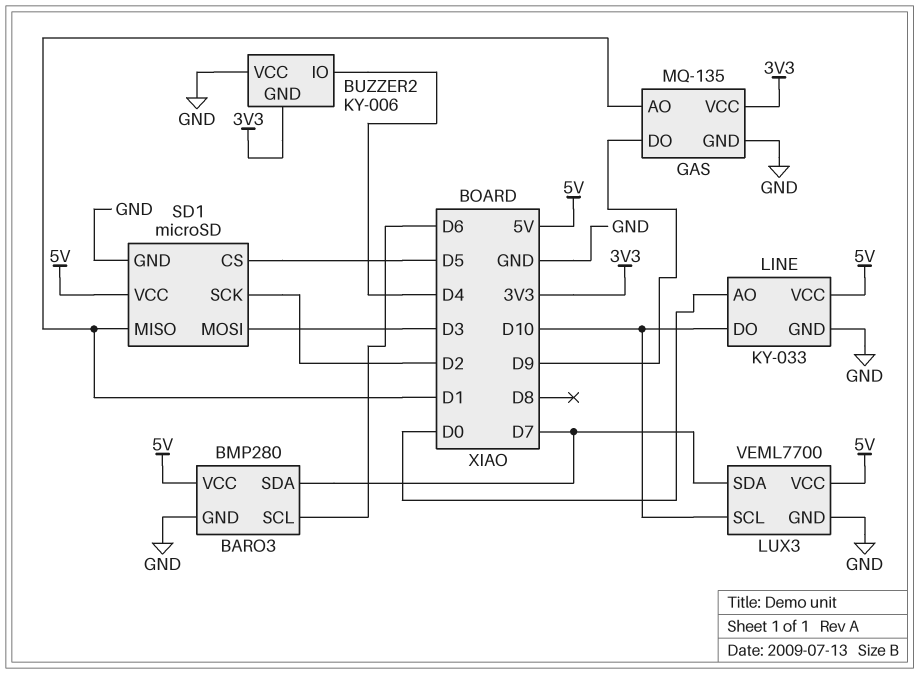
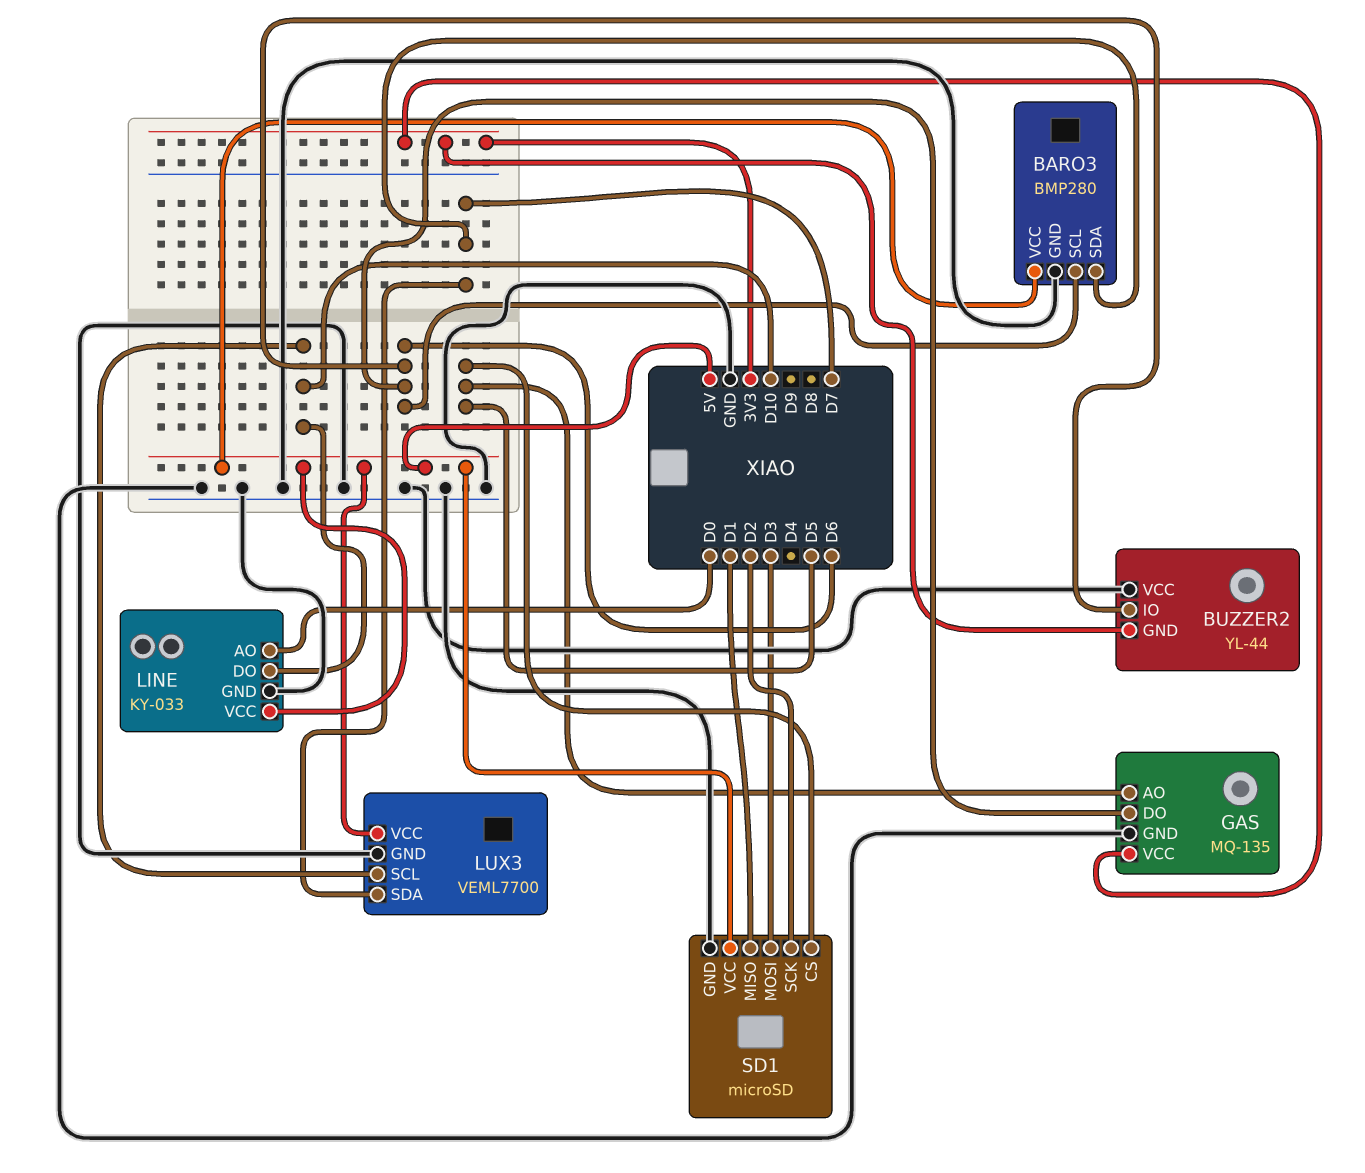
BUZZER2: KY-006 -> YL-44
BUZZER2 pin IO: D4 -> D6
GAS pin AO: D1 -> D5
GAS pin DO: D9 -> D6

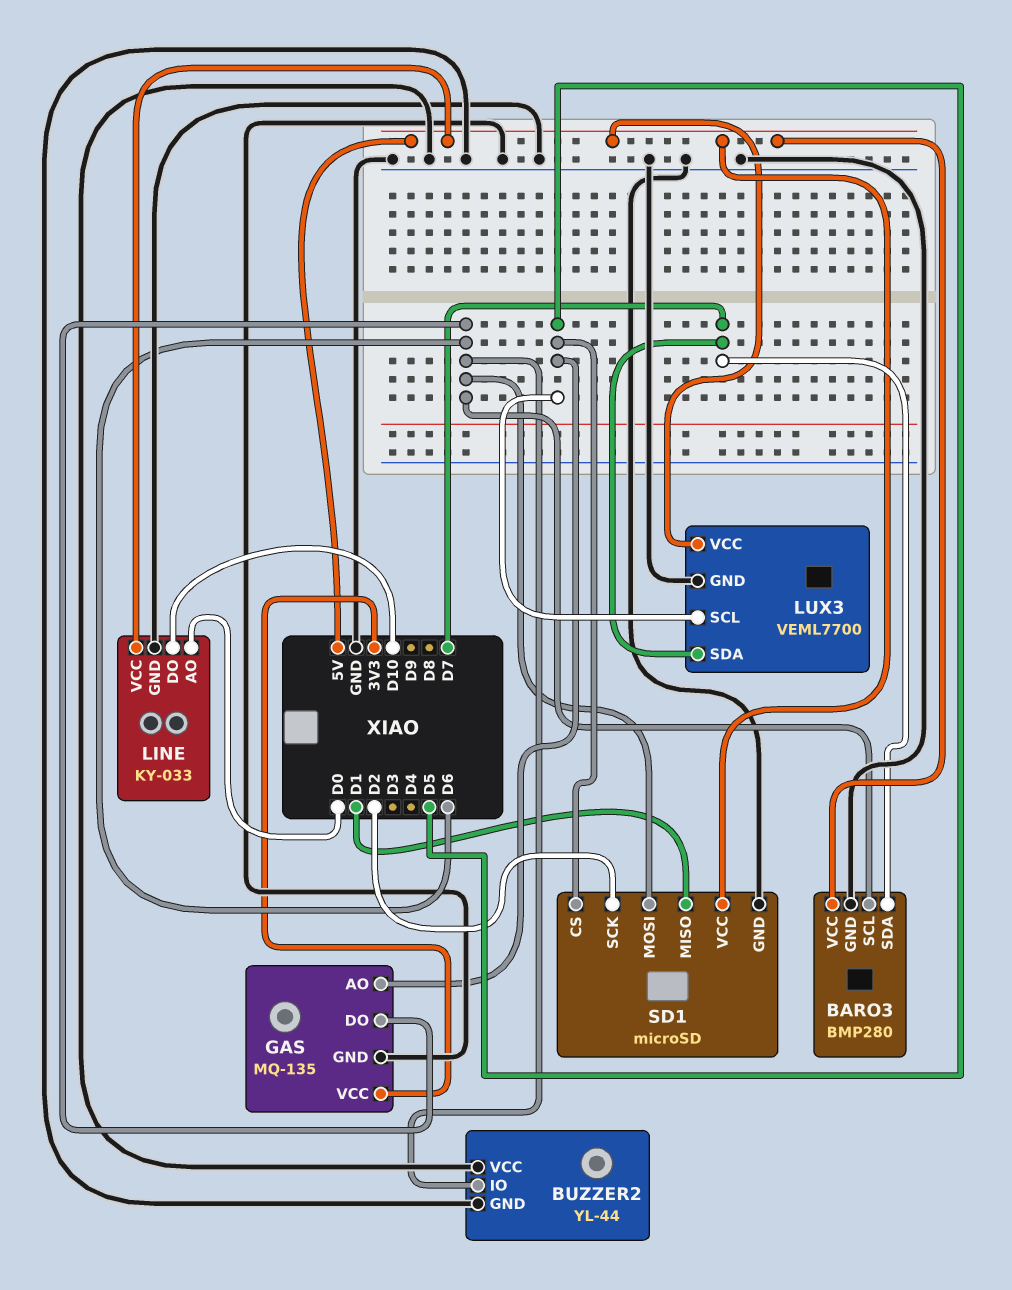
BUZZER2 pin GND: 3V3 -> GND
LUX3 pin SCL: D10 -> D5
SD1 pin MOSI: D3 -> D6

